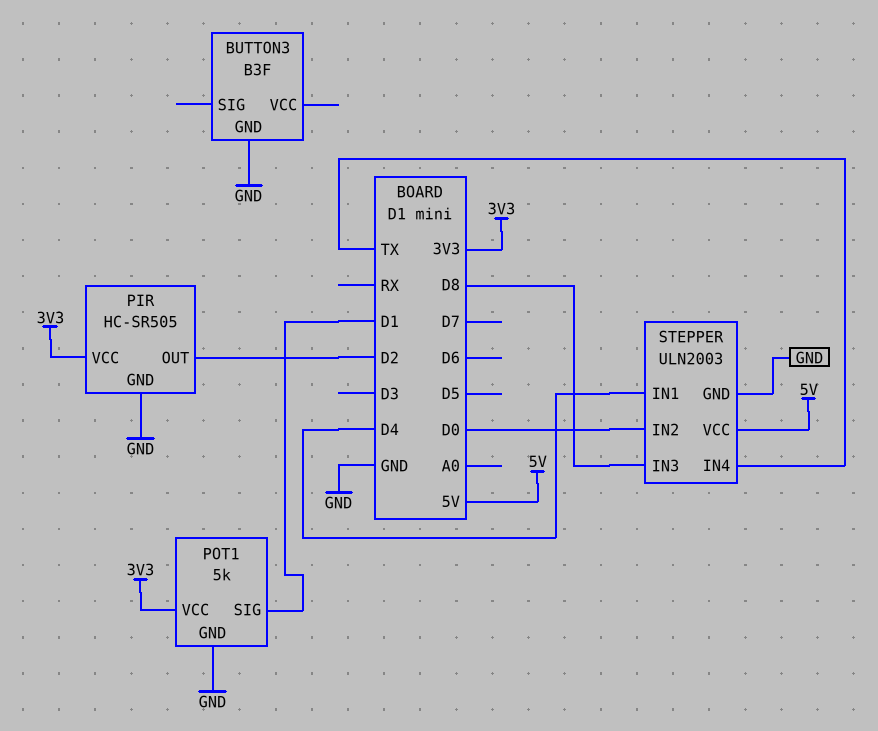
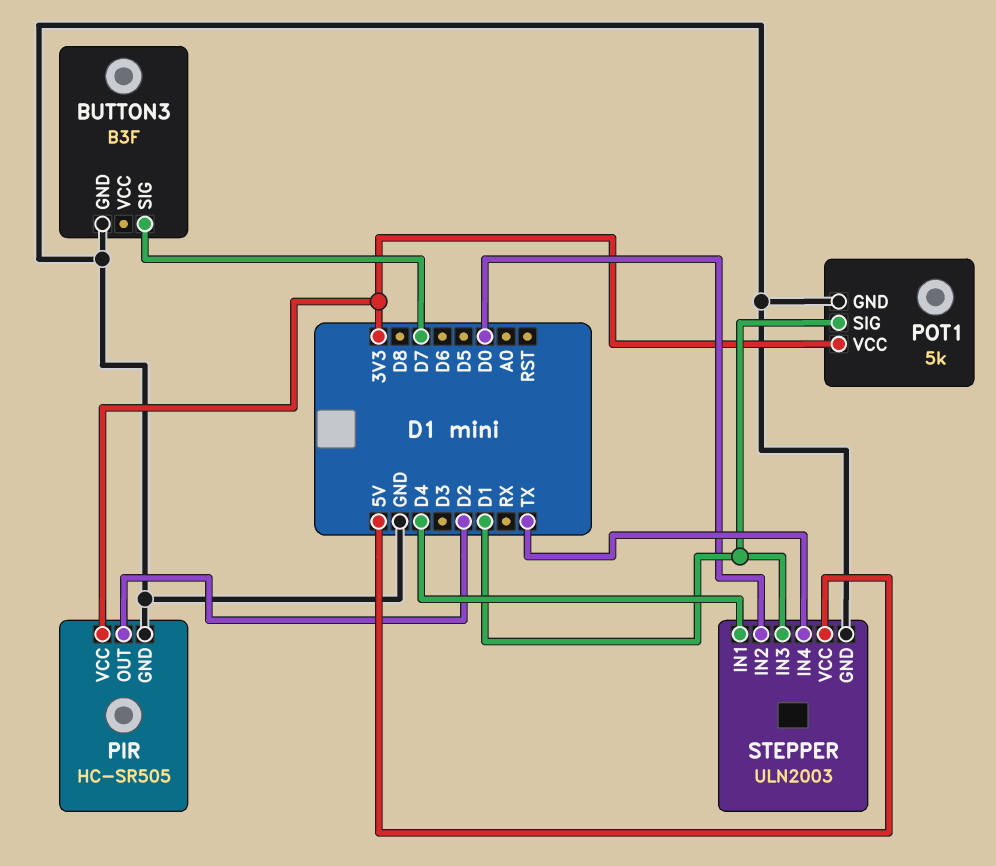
BUTTON3 pin SIG: none -> D7
STEPPER pin IN3: D8 -> D1

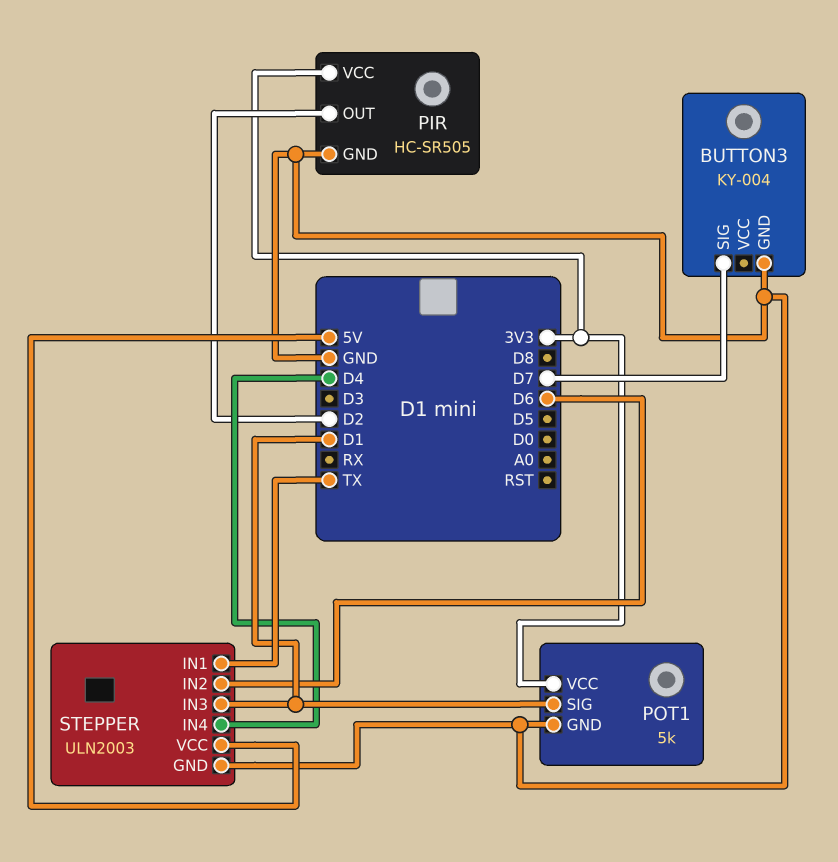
BUTTON3: B3F -> KY-004
STEPPER pin IN1: D4 -> TX
STEPPER pin IN2: D0 -> D6
STEPPER pin IN4: TX -> D4

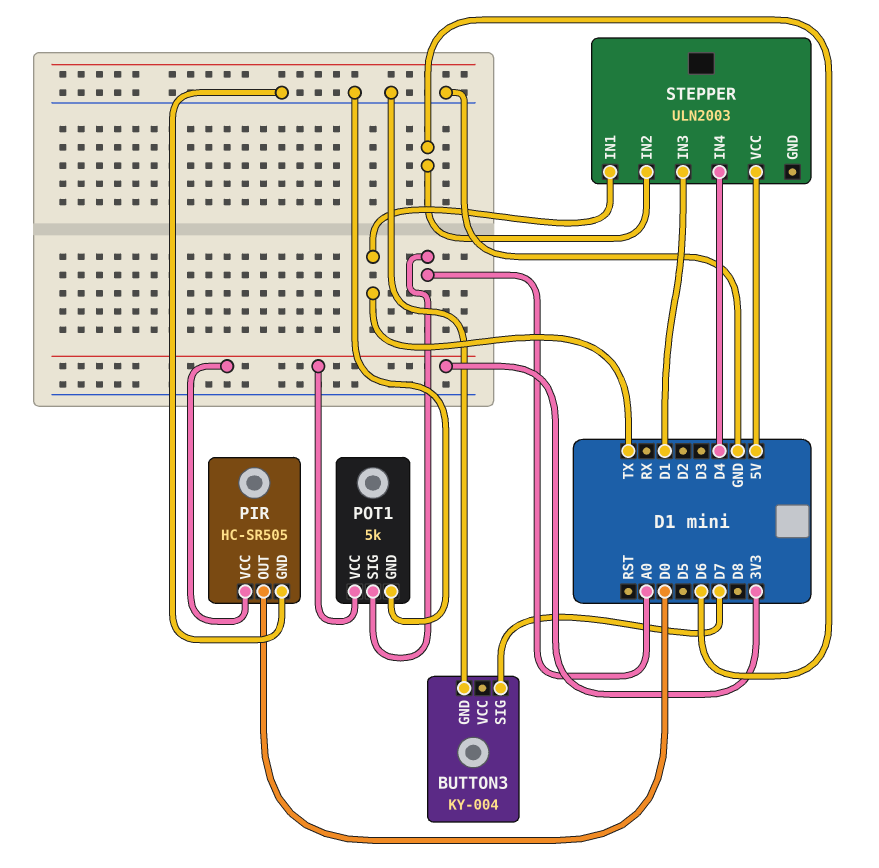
PIR pin OUT: D2 -> D0
POT1 pin SIG: D1 -> A0
STEPPER pin GND: GND -> none

